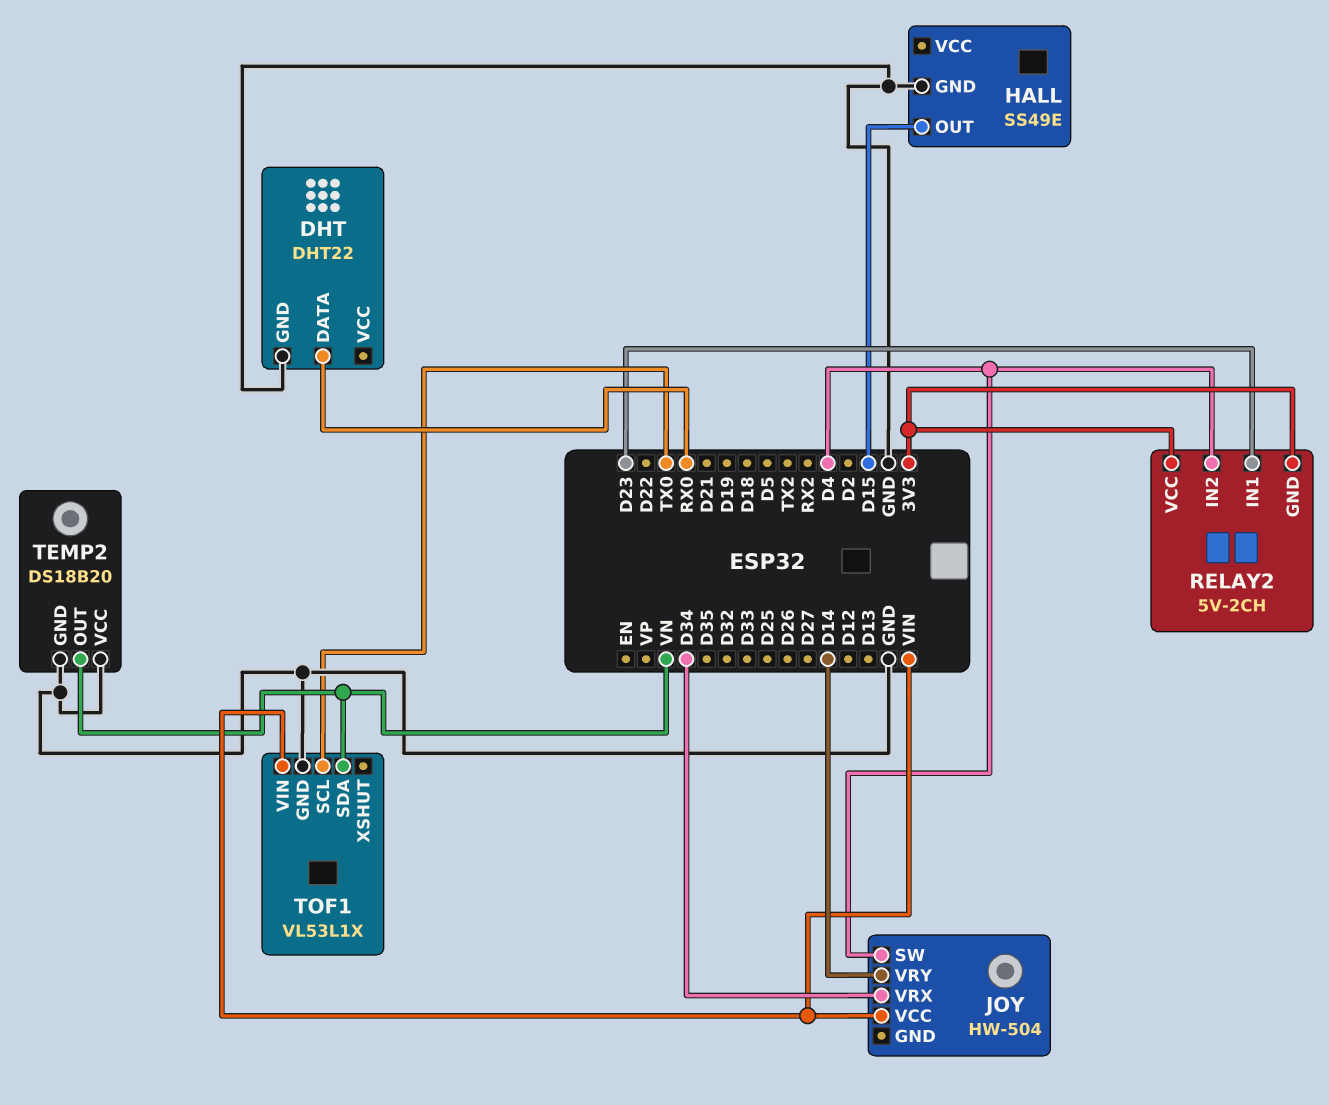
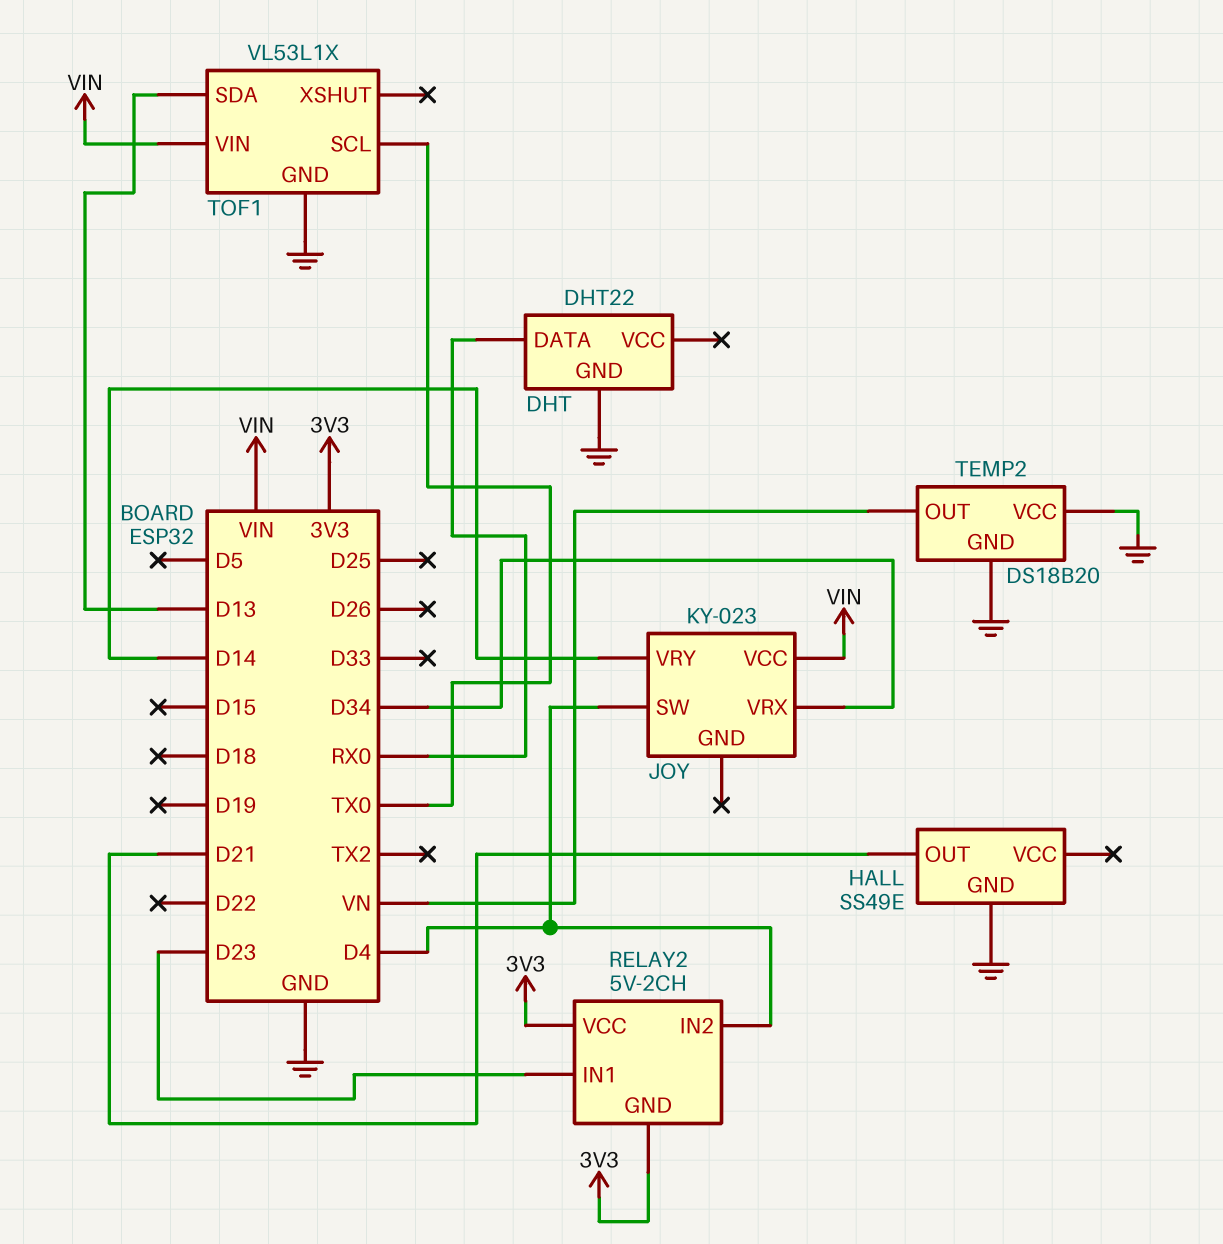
HALL pin OUT: D15 -> D21
JOY: HW-504 -> KY-023
TOF1 pin SDA: VN -> D13

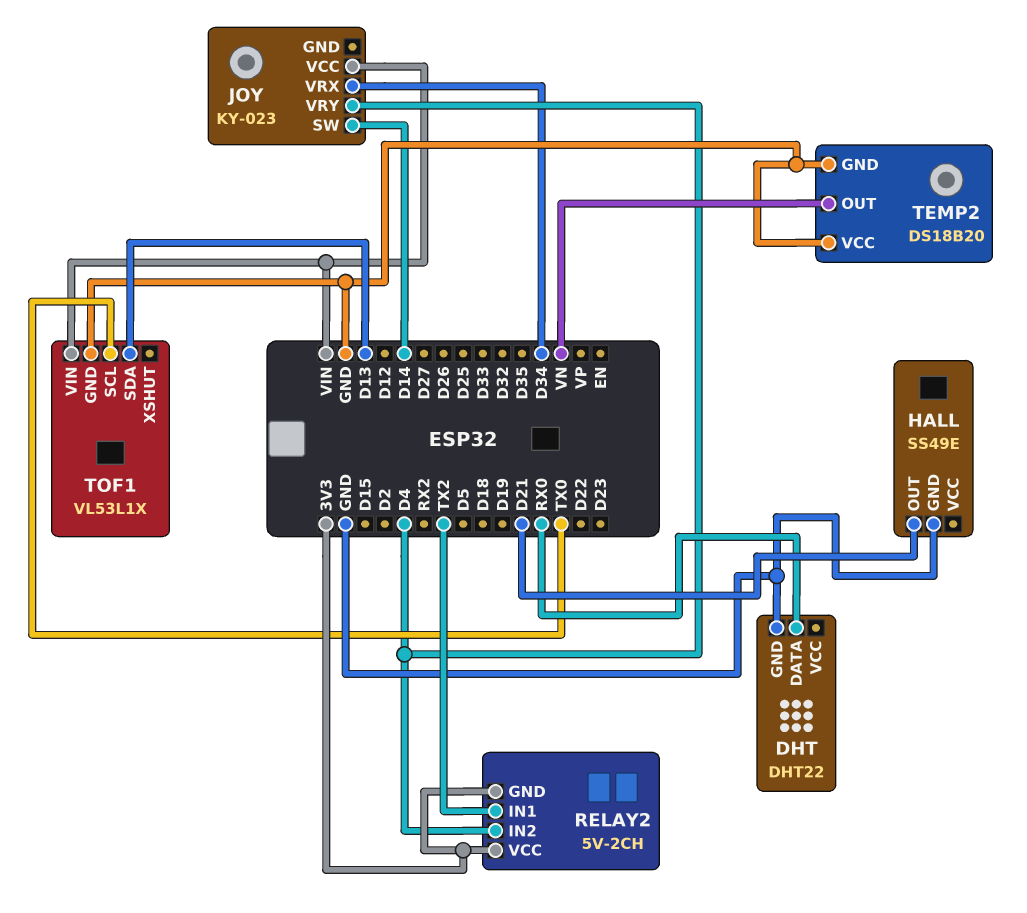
JOY pin SW: D4 -> D14
JOY pin VRY: D14 -> D4
RELAY2 pin IN1: D23 -> TX2

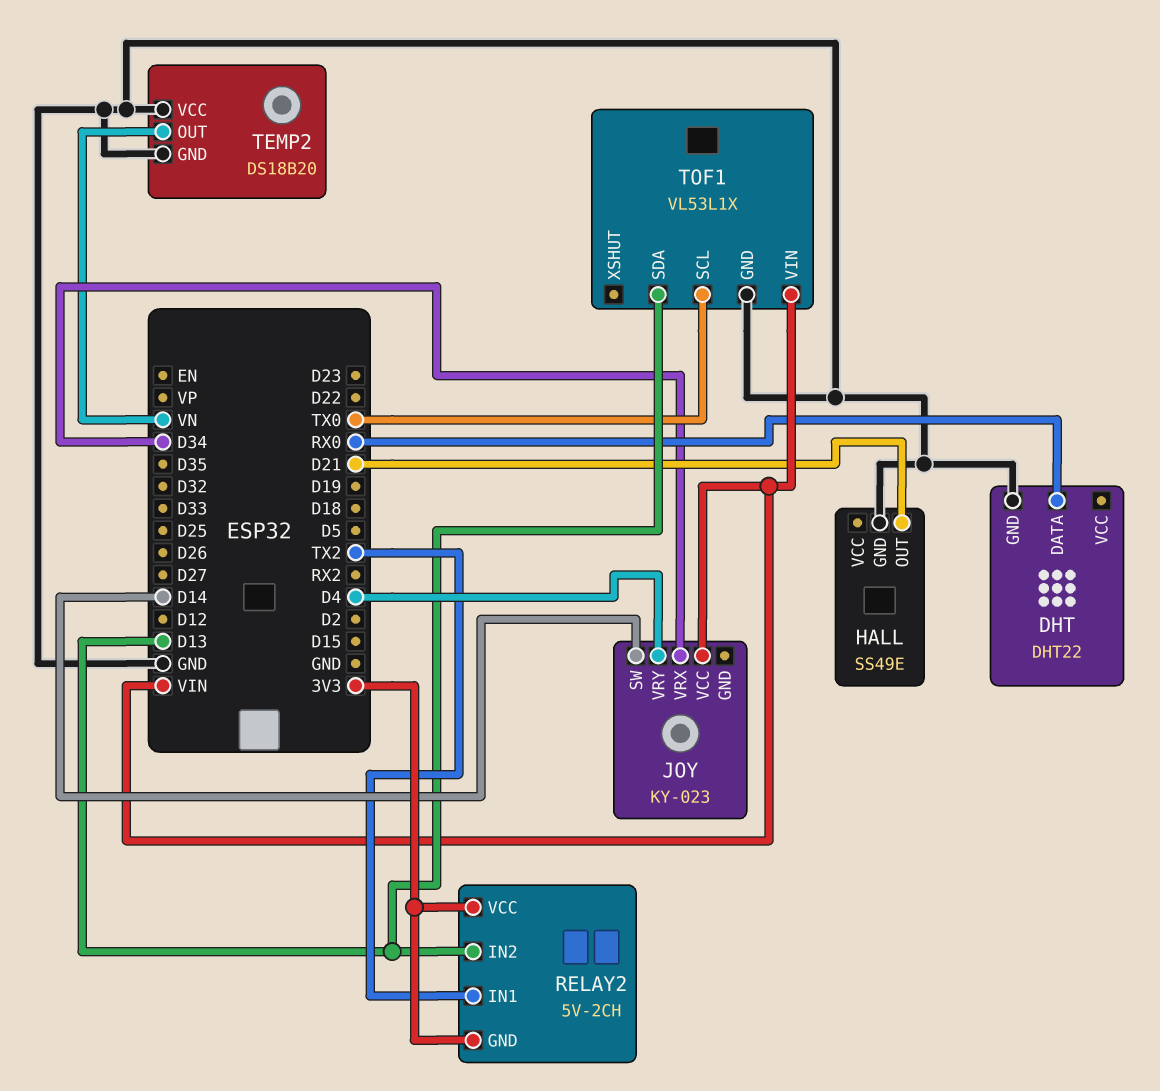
RELAY2 pin IN2: D4 -> D13

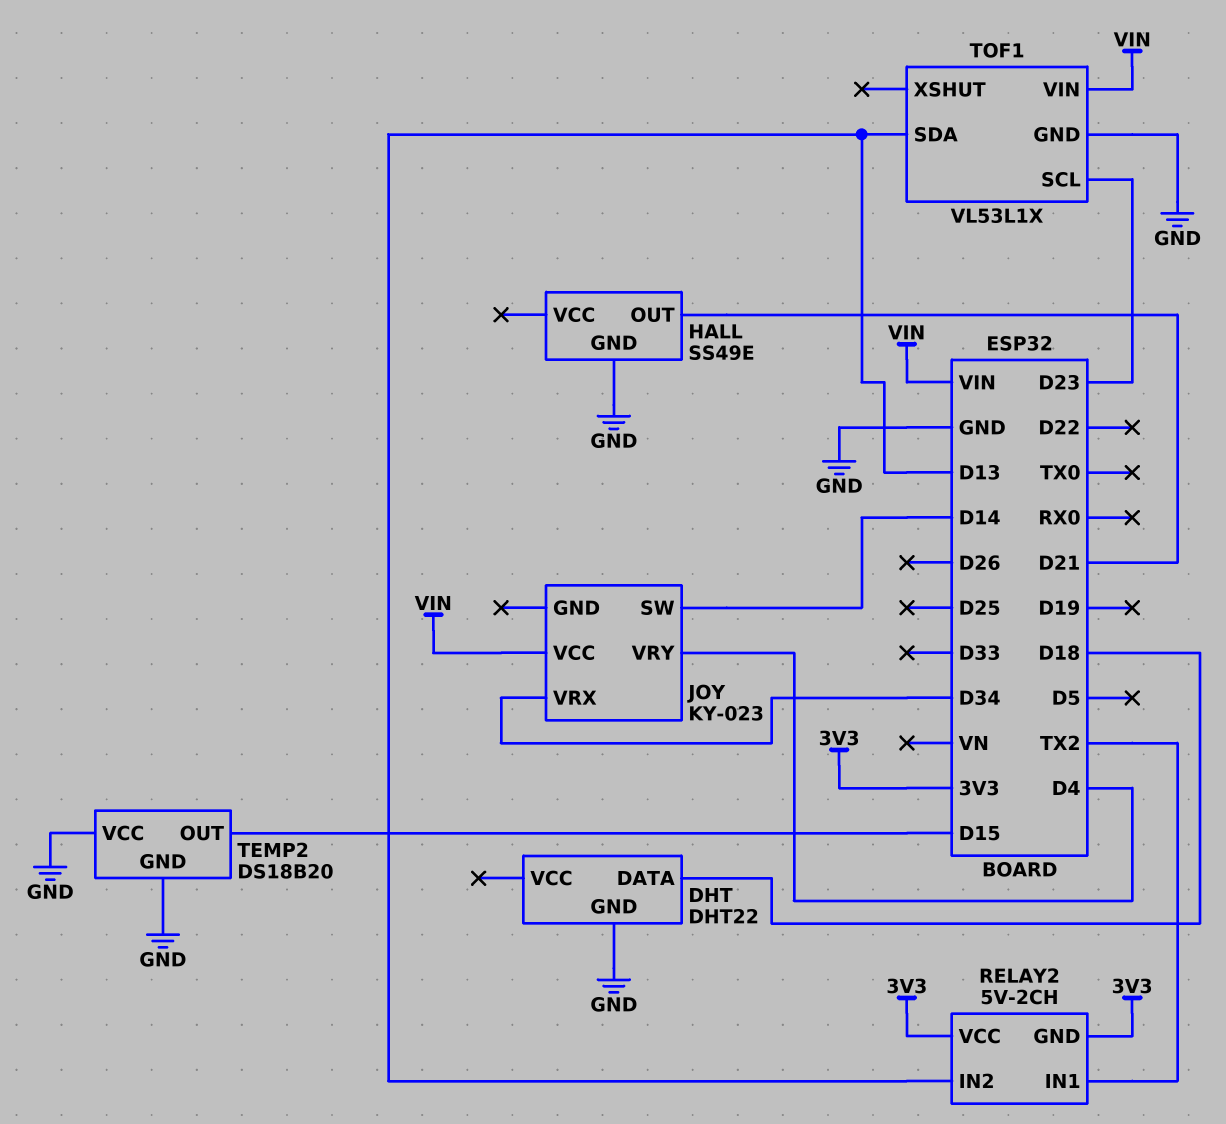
DHT pin DATA: RX0 -> D18
TEMP2 pin OUT: VN -> D15
TOF1 pin SCL: TX0 -> D23

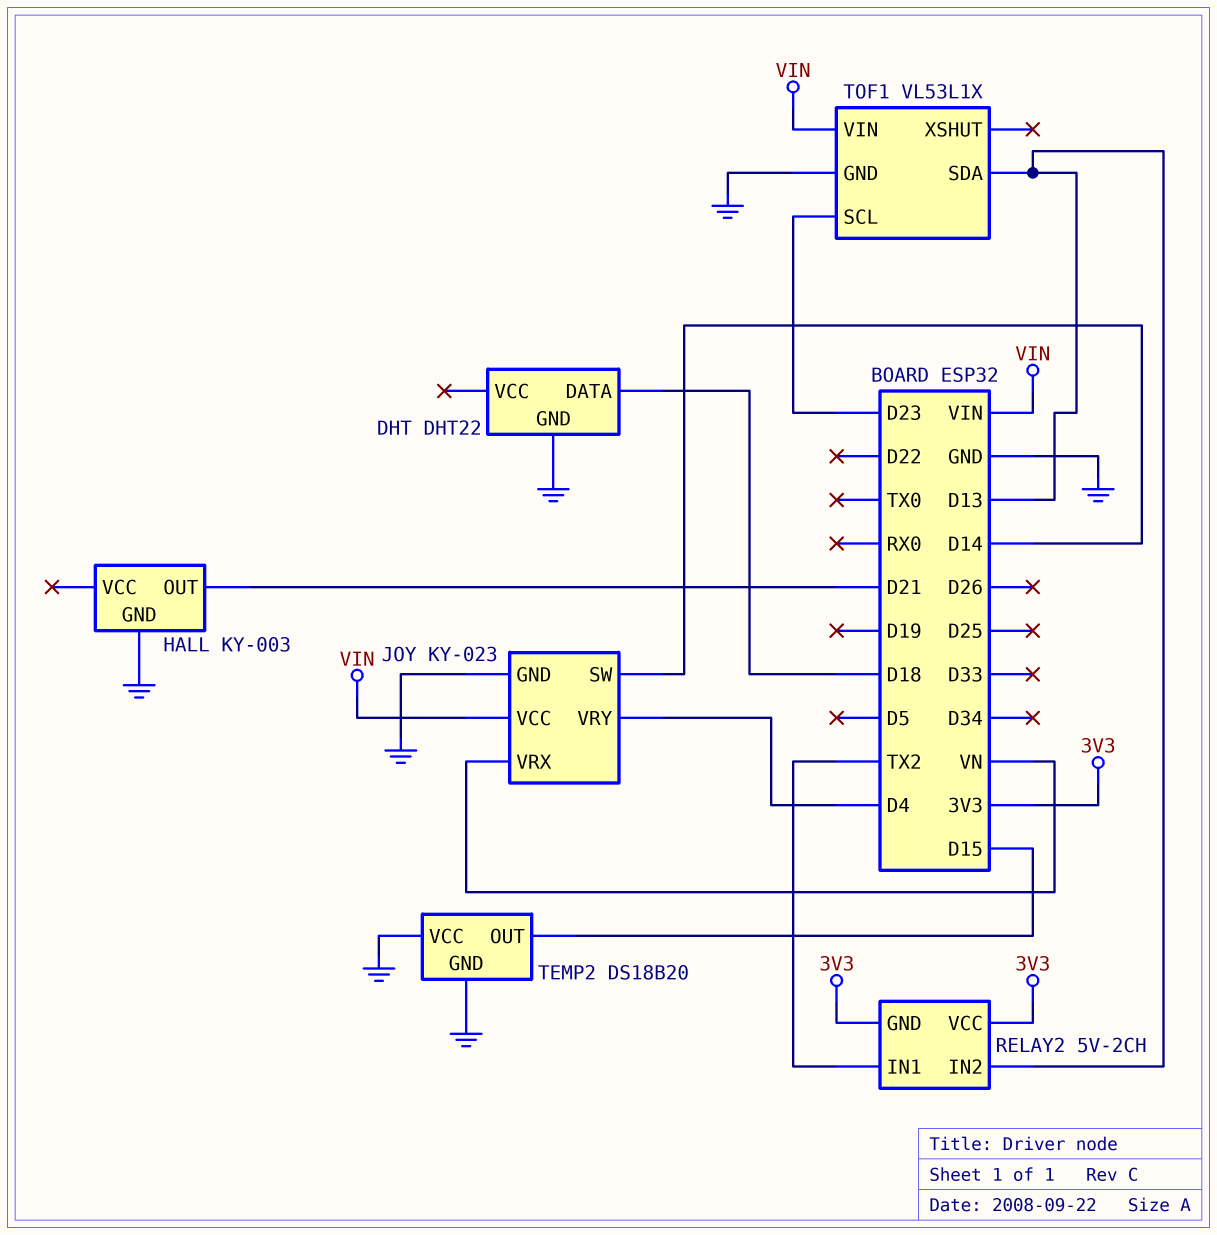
HALL: SS49E -> KY-003
JOY pin GND: none -> GND
JOY pin VRX: D34 -> VN

